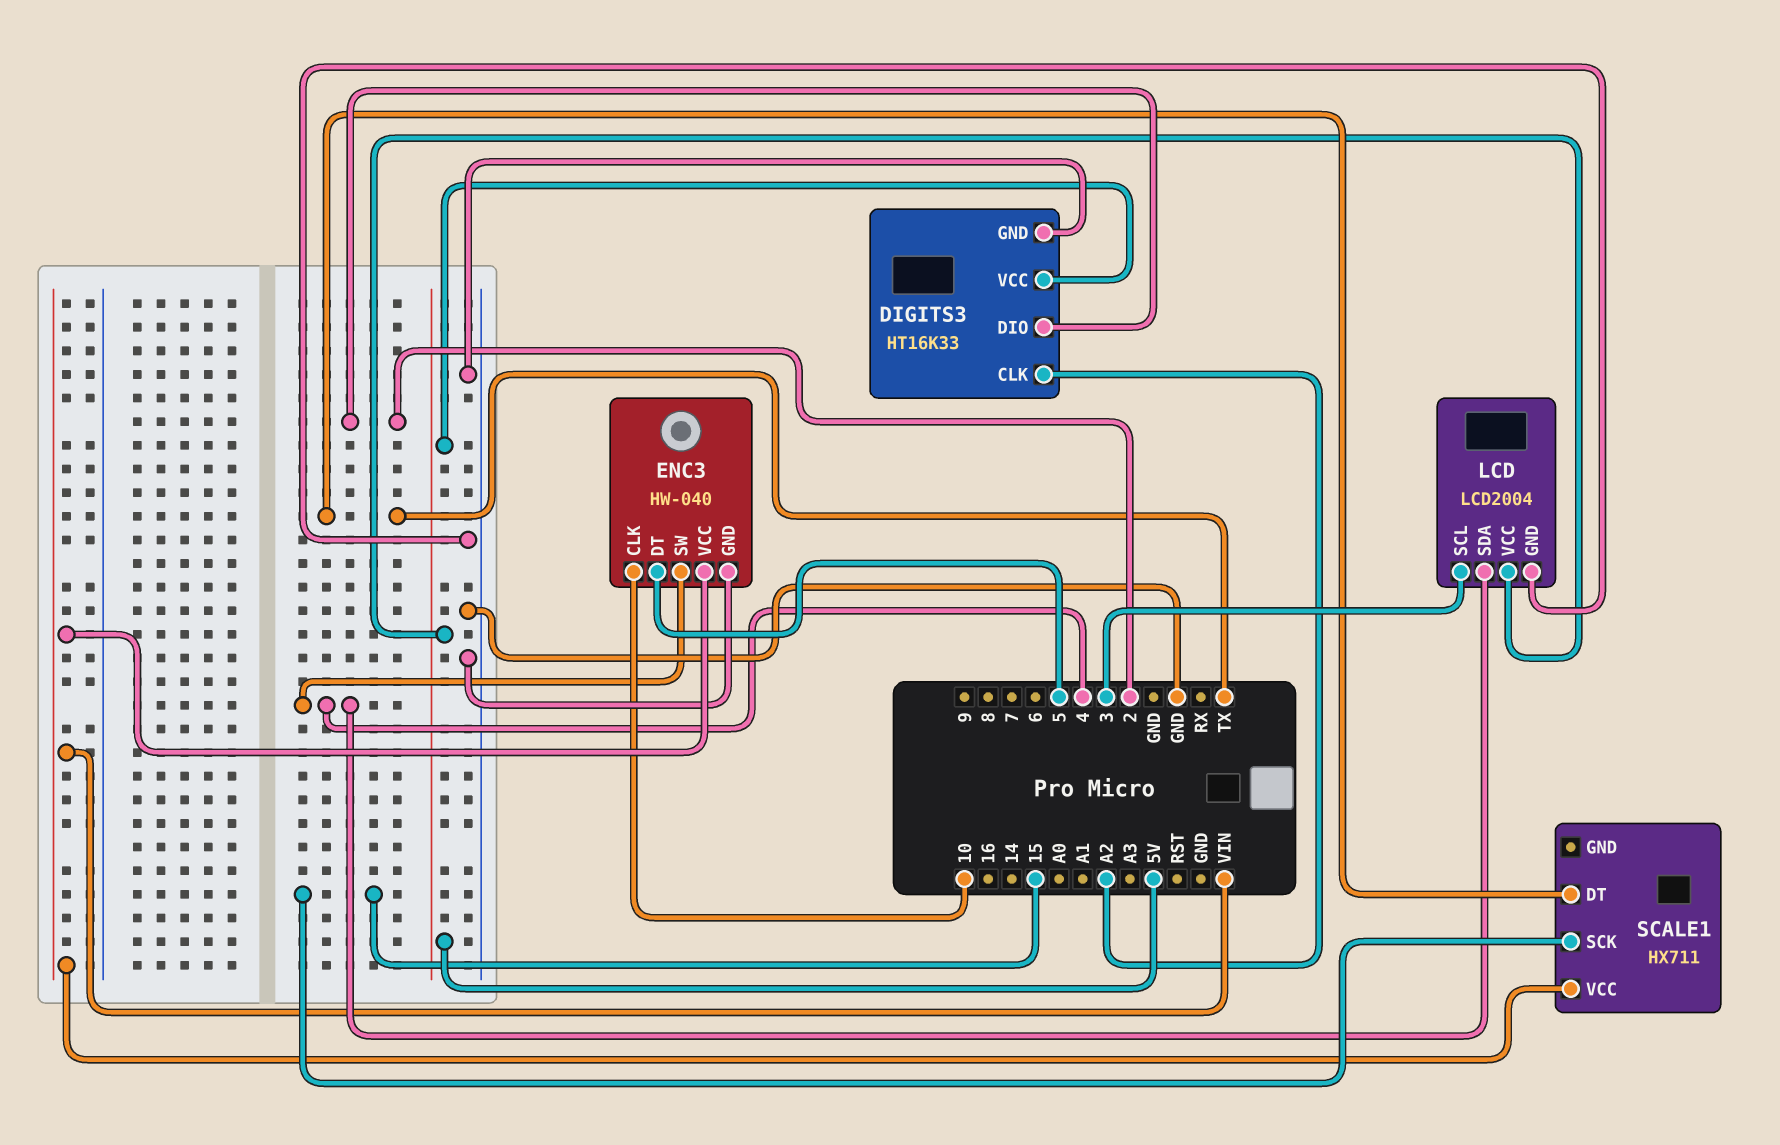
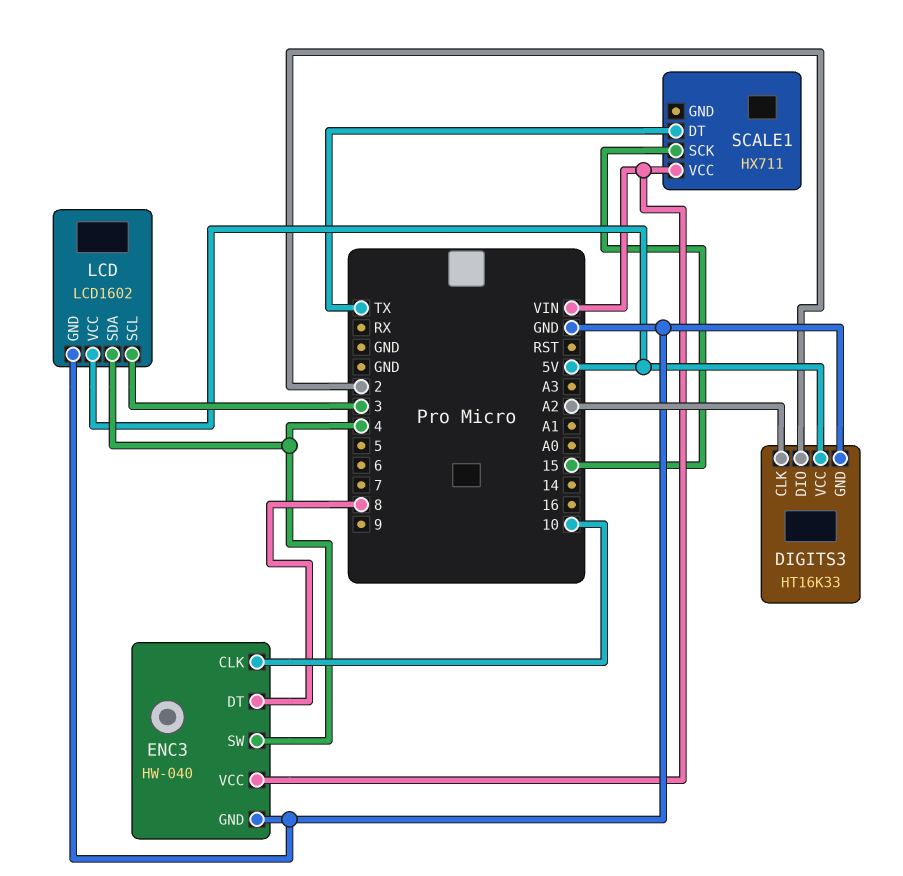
ENC3 pin DT: 5 -> 8
LCD: LCD2004 -> LCD1602

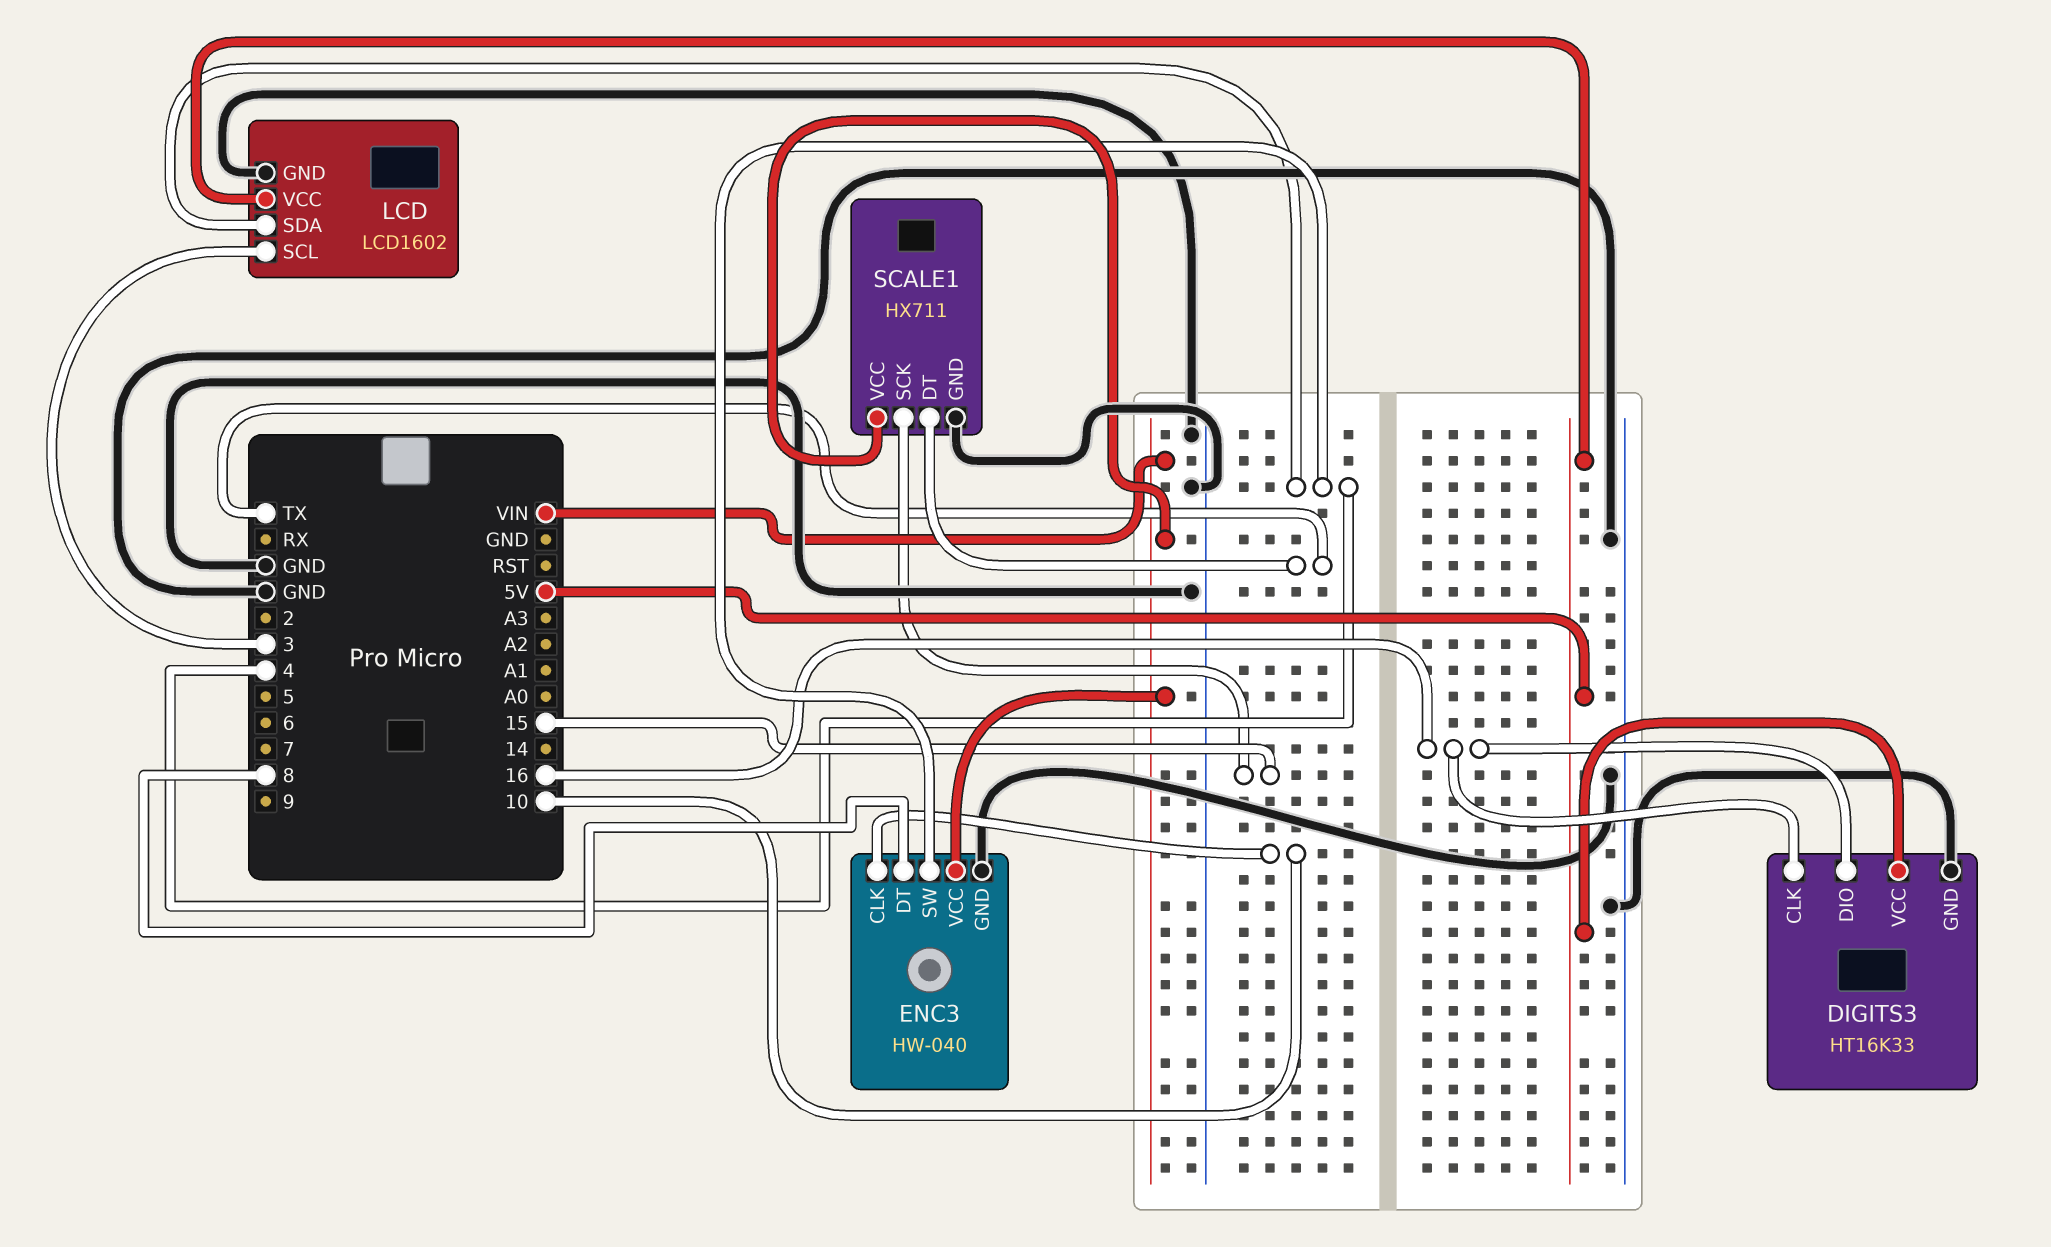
DIGITS3 pin CLK: A2 -> 16
DIGITS3 pin DIO: 2 -> 16
SCALE1 pin GND: none -> GND

